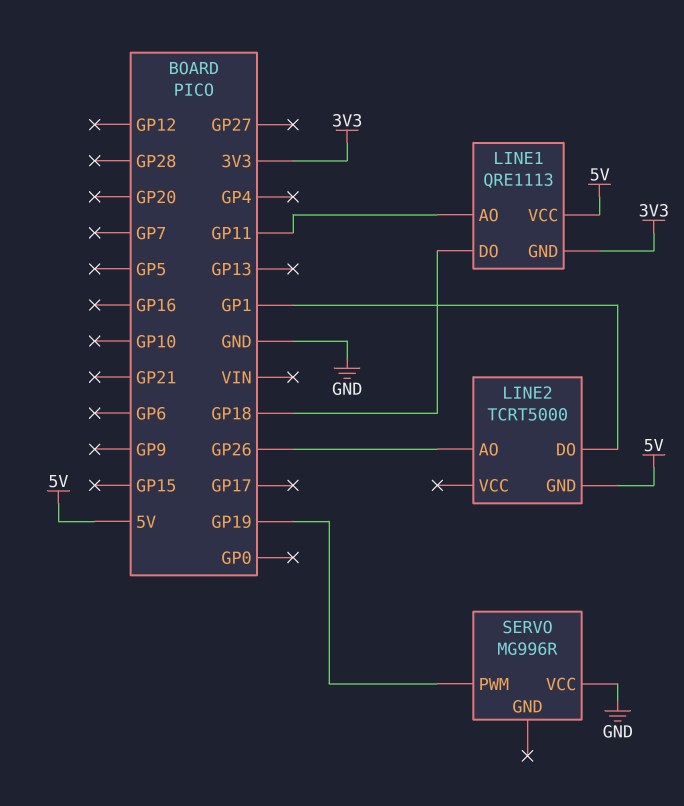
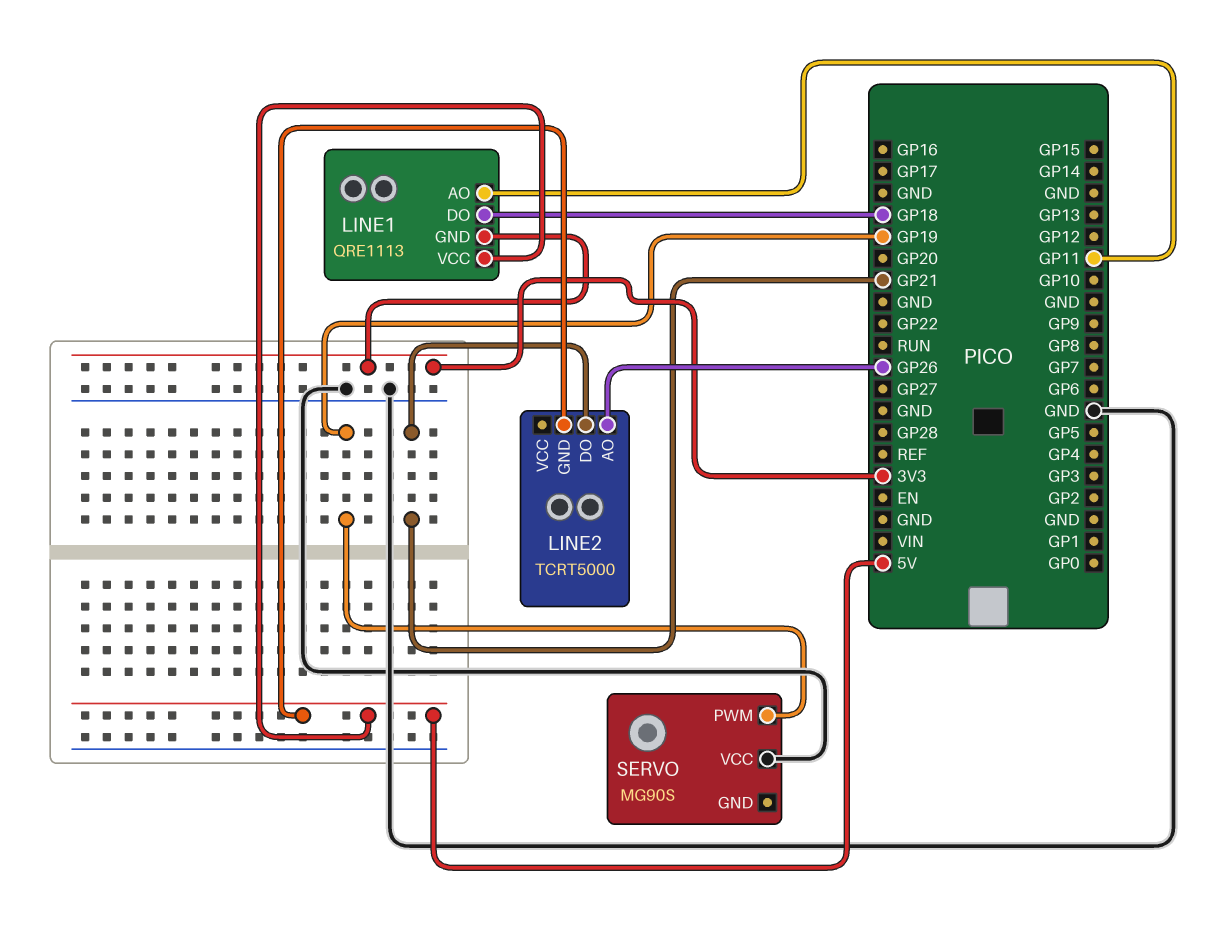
LINE2 pin DO: GP1 -> GP21
SERVO: MG996R -> MG90S

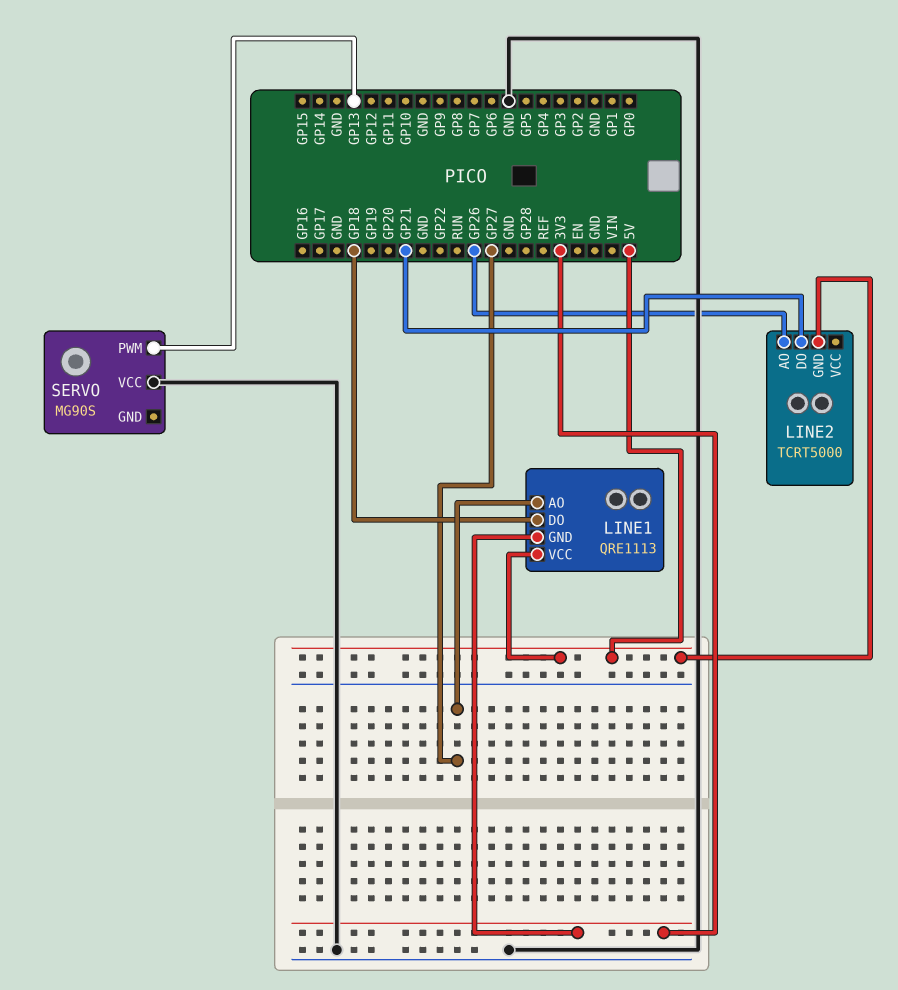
LINE1 pin AO: GP11 -> GP27
SERVO pin PWM: GP19 -> GP13

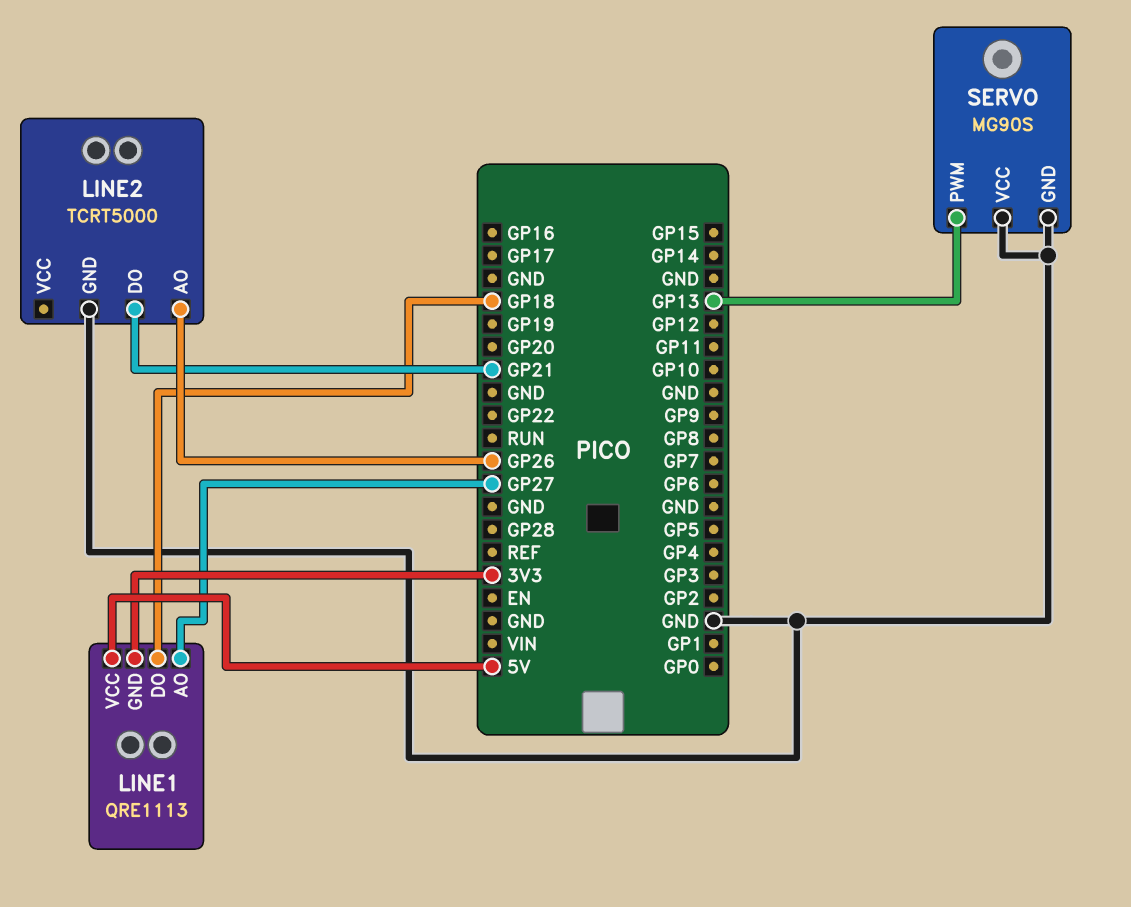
LINE2 pin GND: 5V -> GND
SERVO pin GND: none -> GND

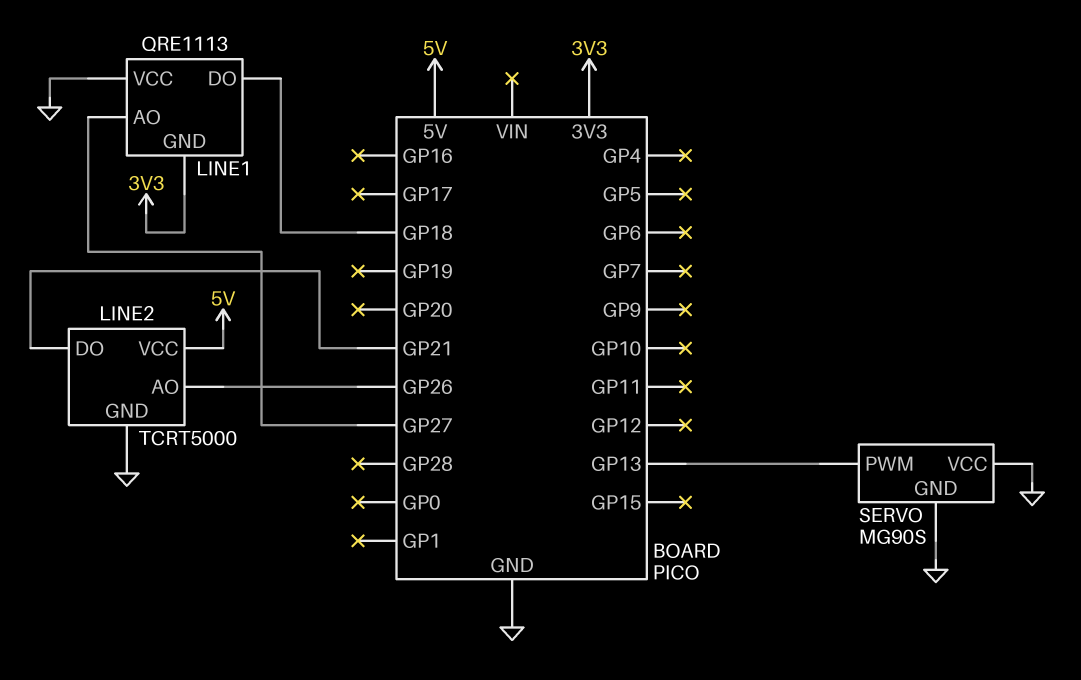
LINE1 pin VCC: 5V -> GND
LINE2 pin VCC: none -> 5V

